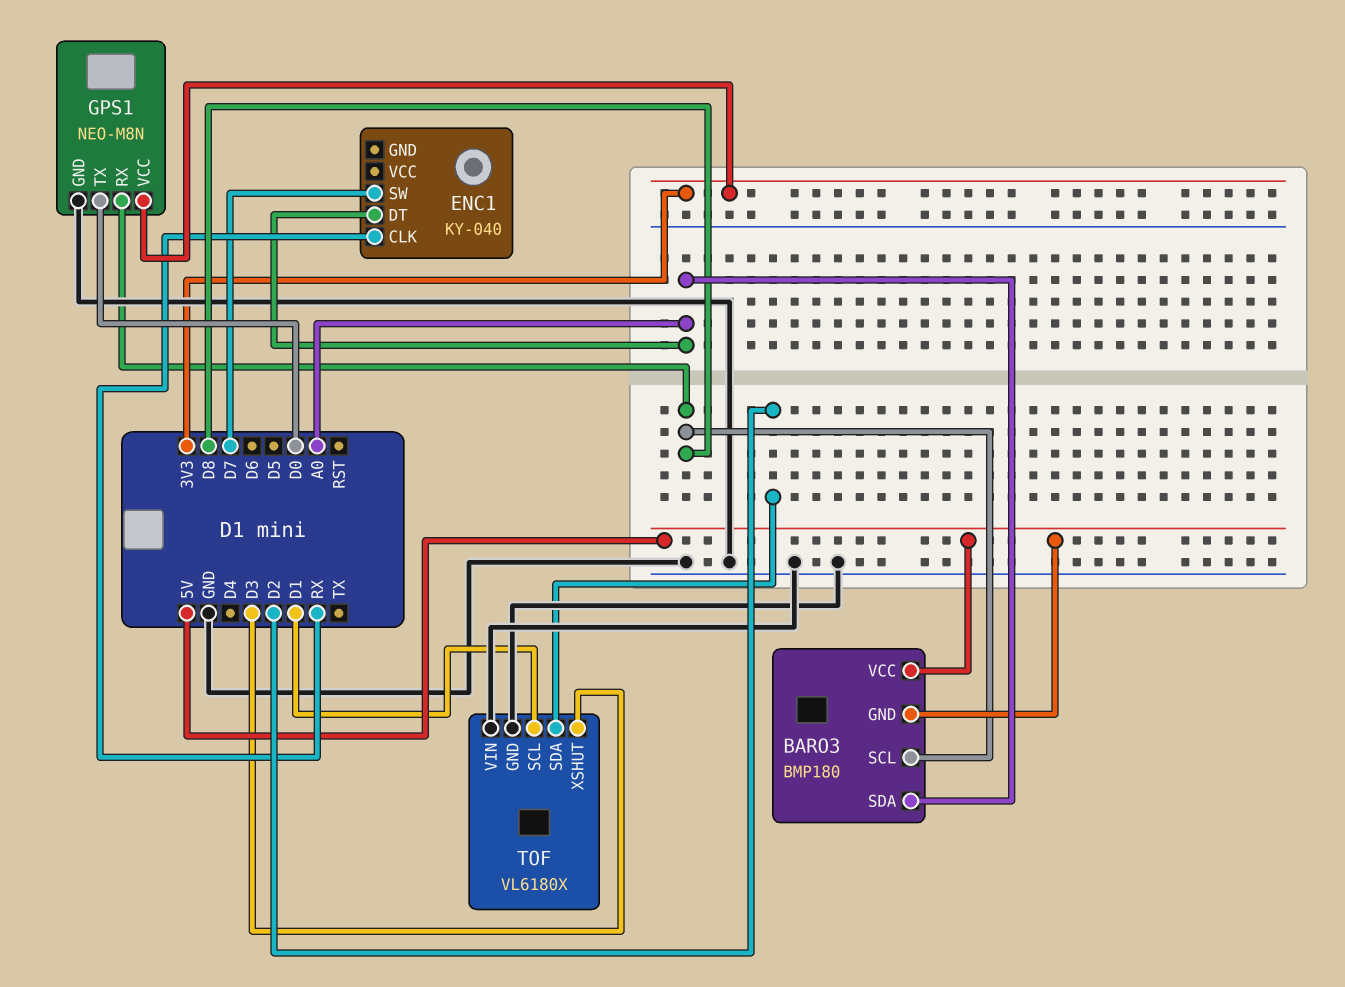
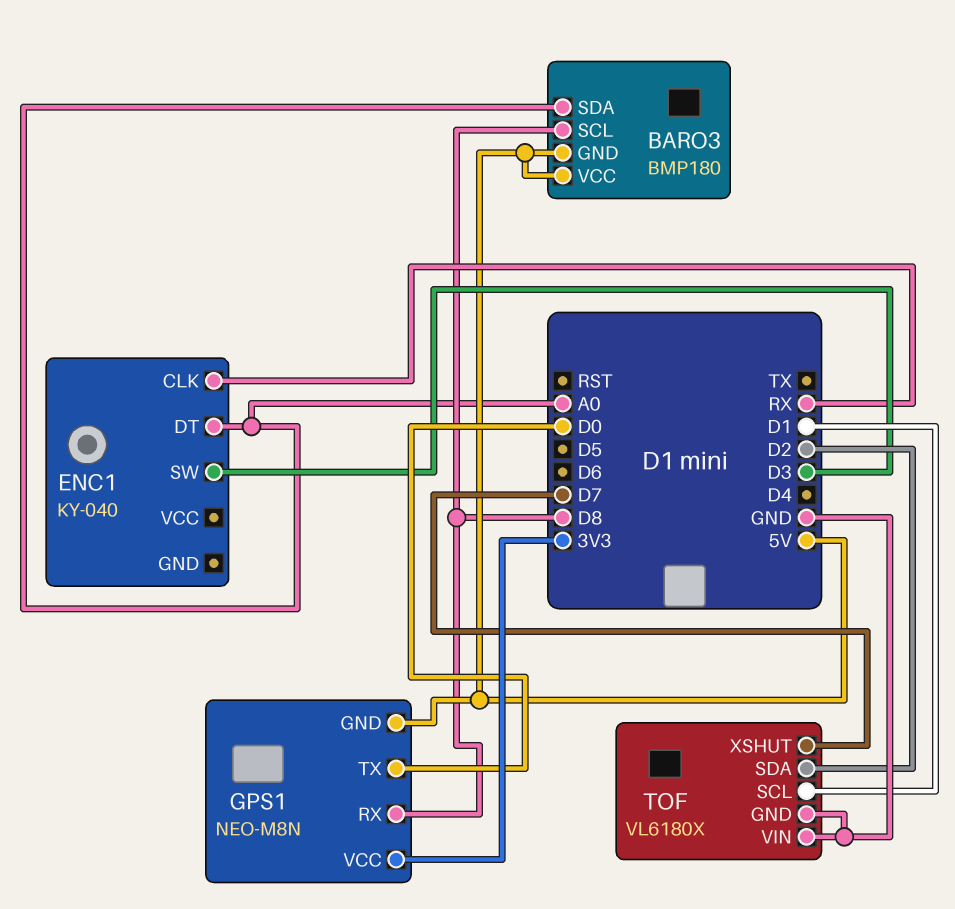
ENC1 pin SW: D7 -> D3
GPS1 pin GND: GND -> 5V
TOF pin XSHUT: D3 -> D7

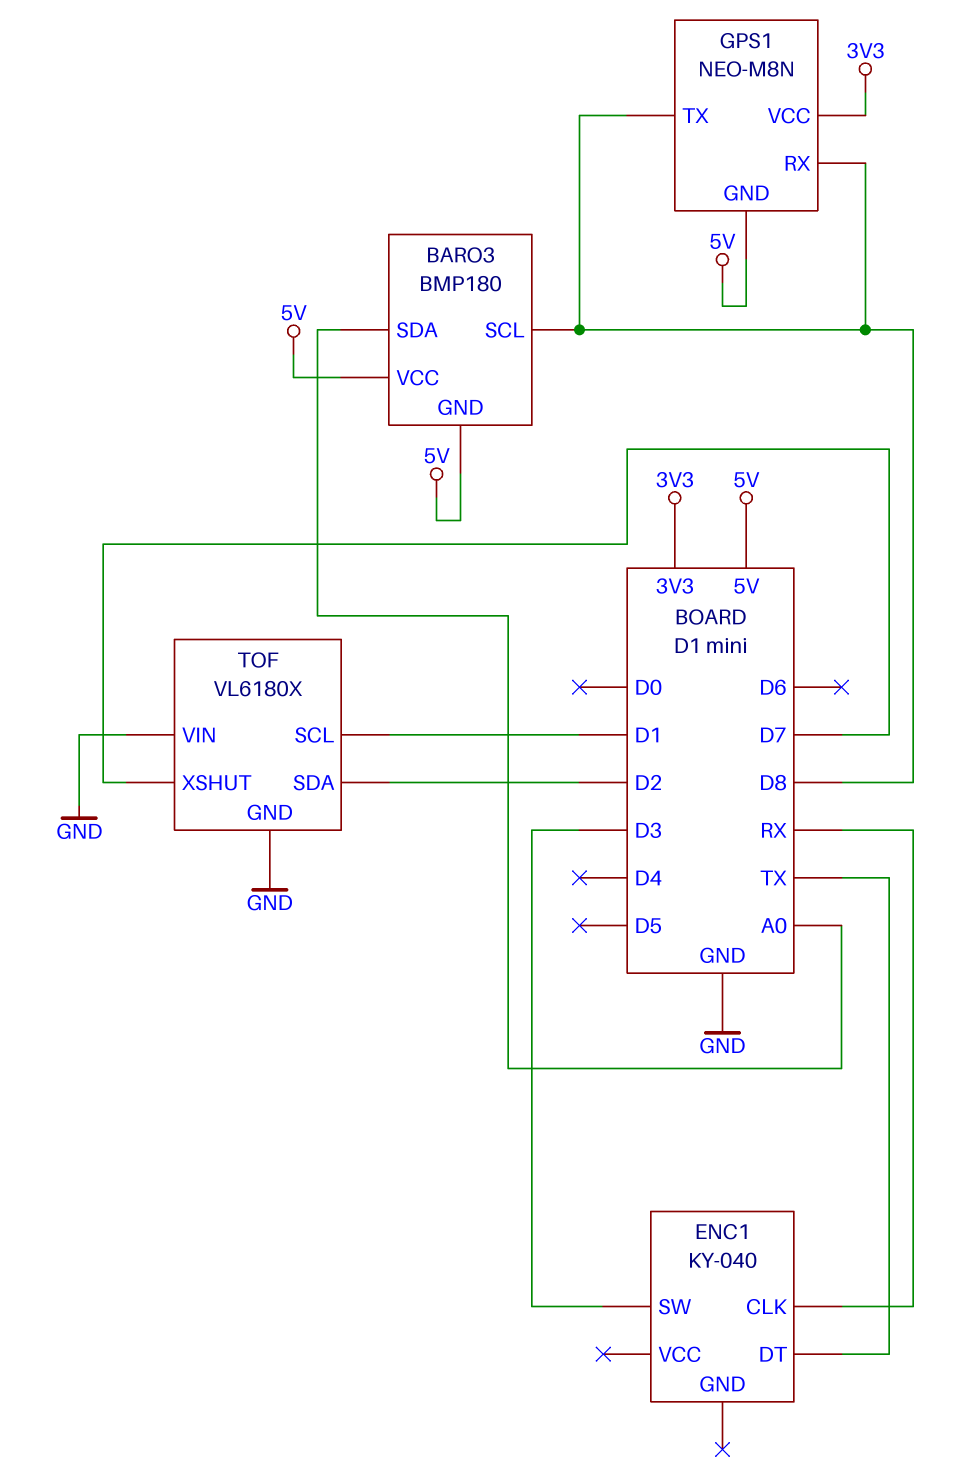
ENC1 pin DT: A0 -> TX
GPS1 pin TX: D0 -> D8

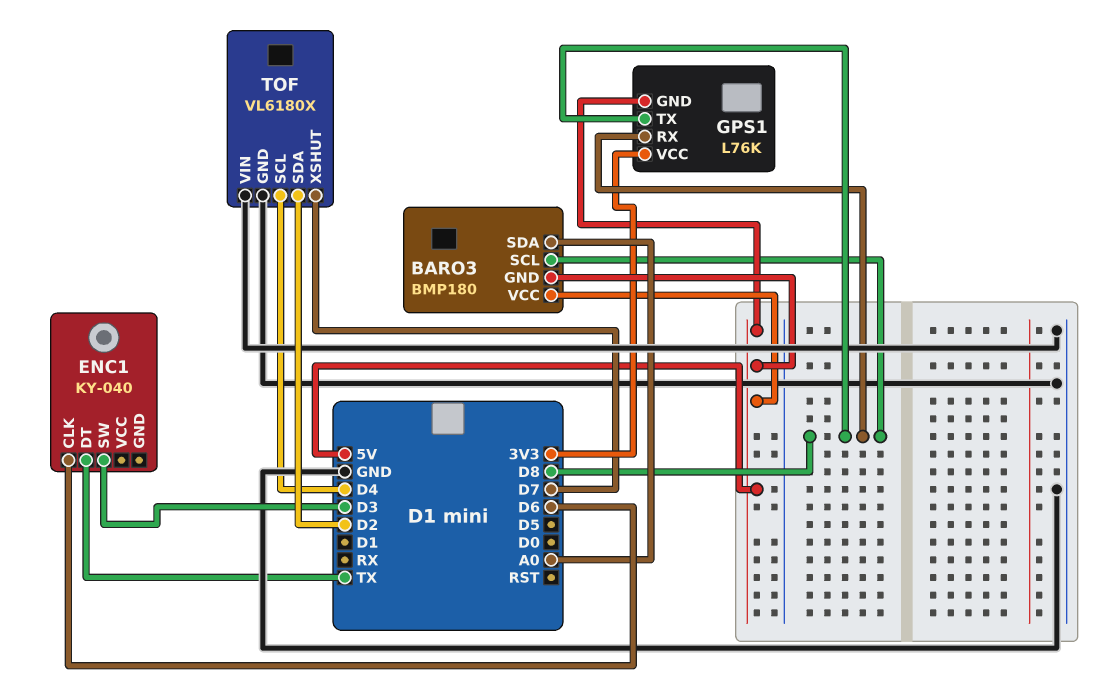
ENC1 pin CLK: RX -> D6
GPS1: NEO-M8N -> L76K
TOF pin SCL: D1 -> D4

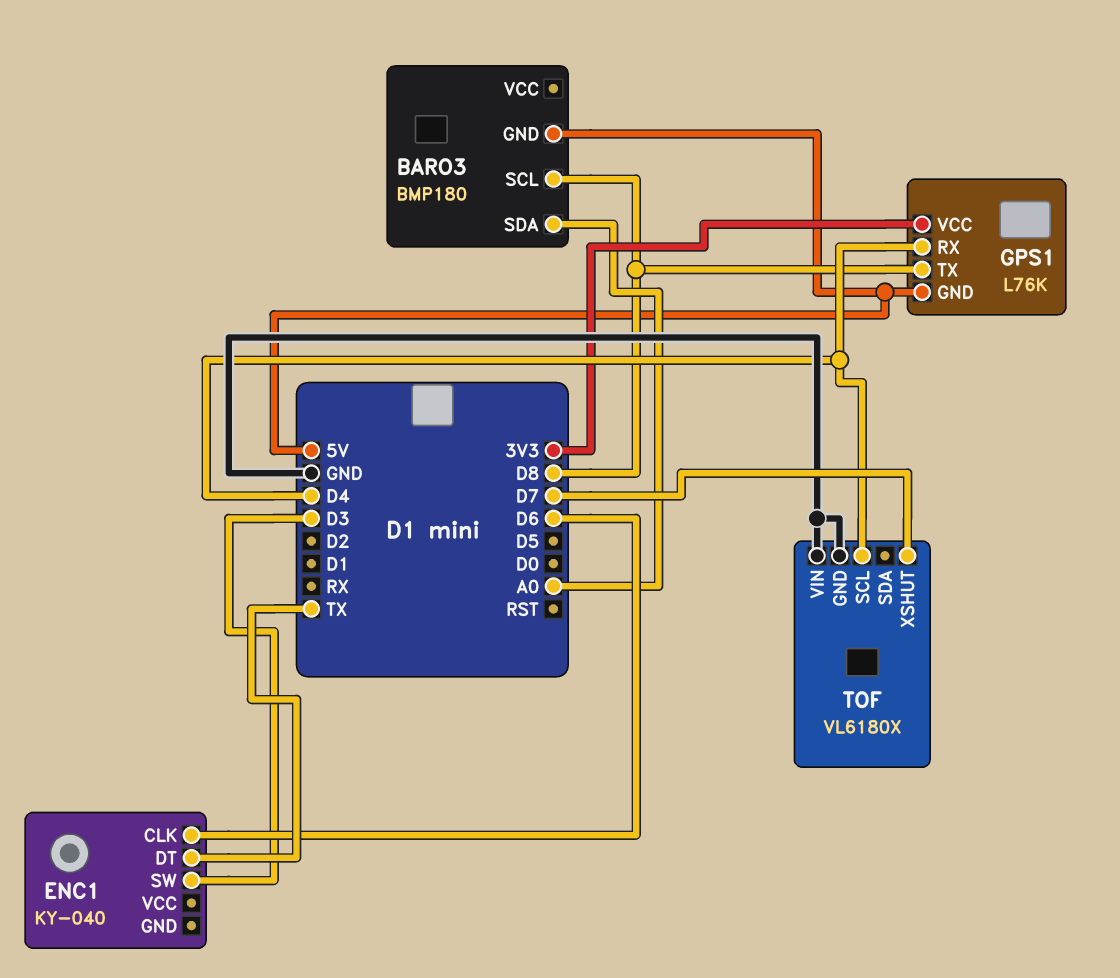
BARO3 pin VCC: 5V -> none
GPS1 pin RX: D8 -> D4
TOF pin SDA: D2 -> none

